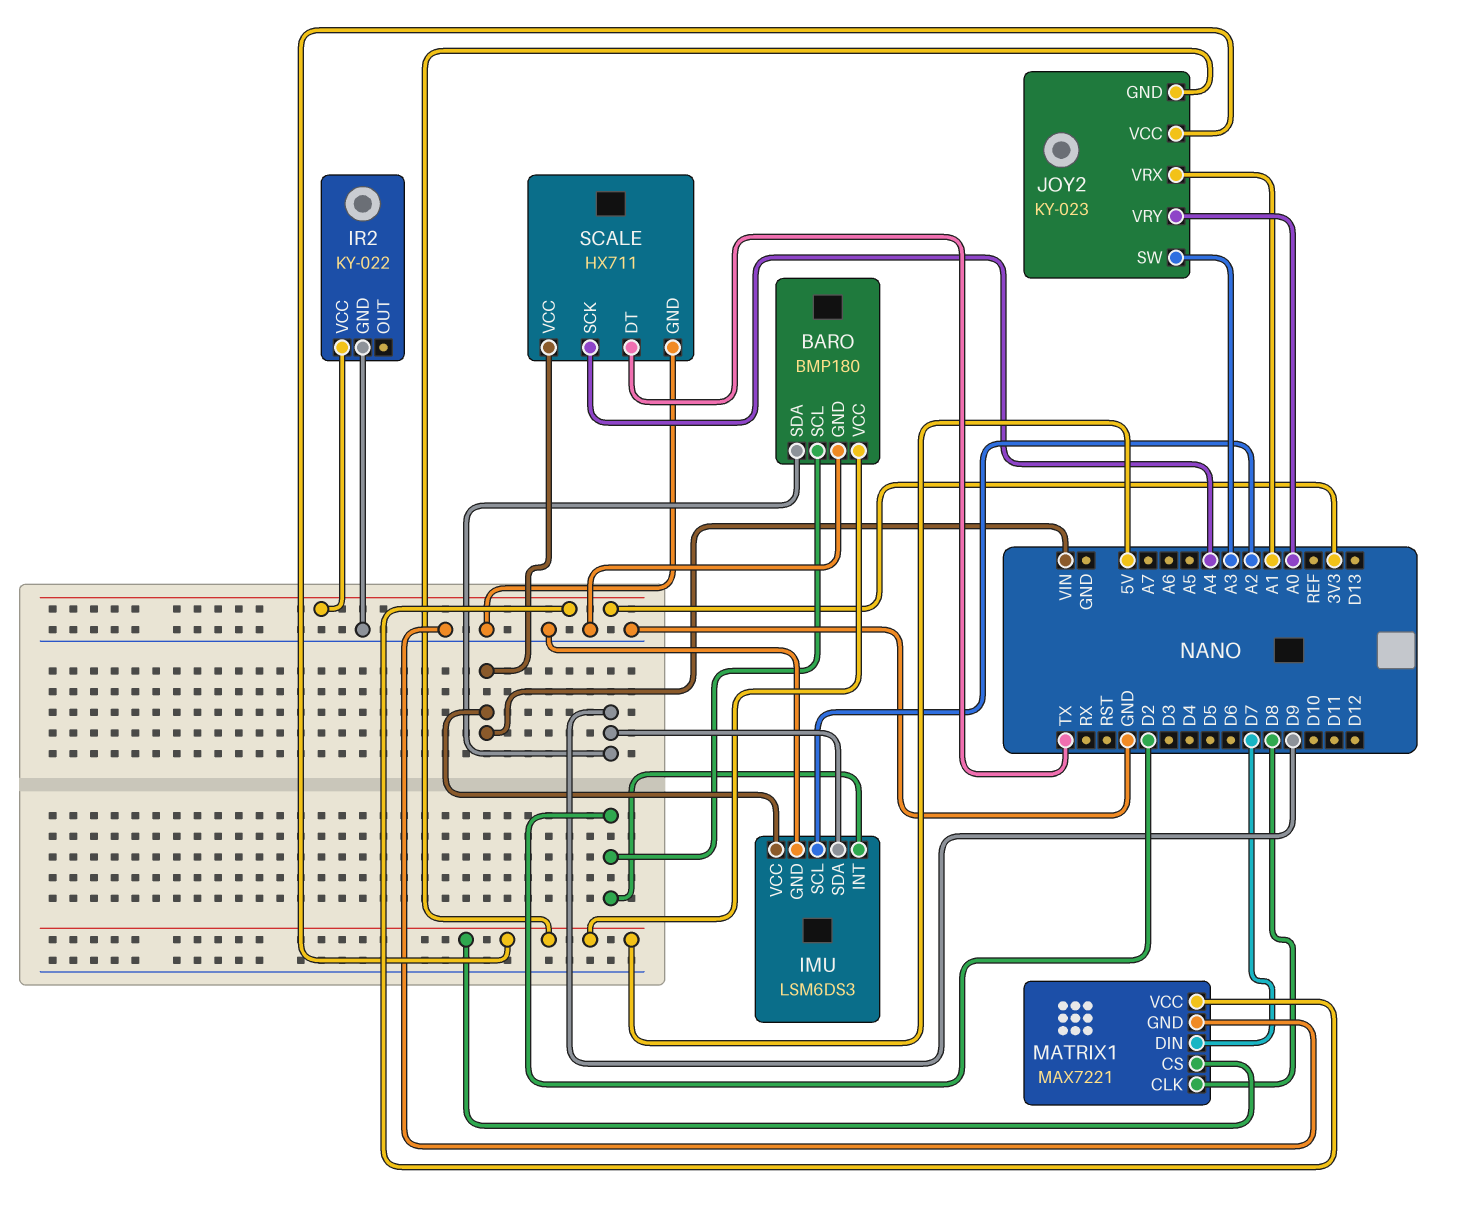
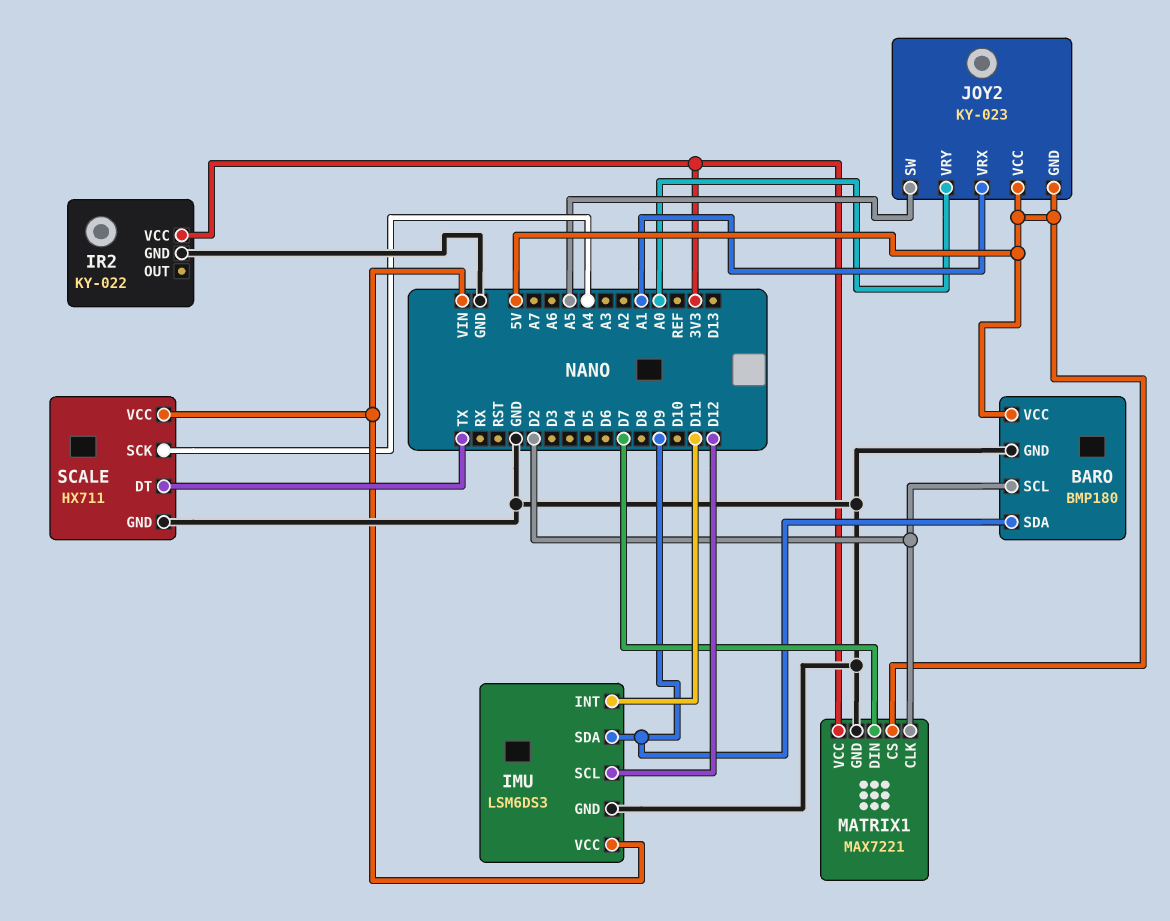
IMU pin INT: D2 -> D11
IMU pin SCL: A2 -> D12
JOY2 pin SW: A3 -> A5
MATRIX1 pin CLK: D8 -> D2

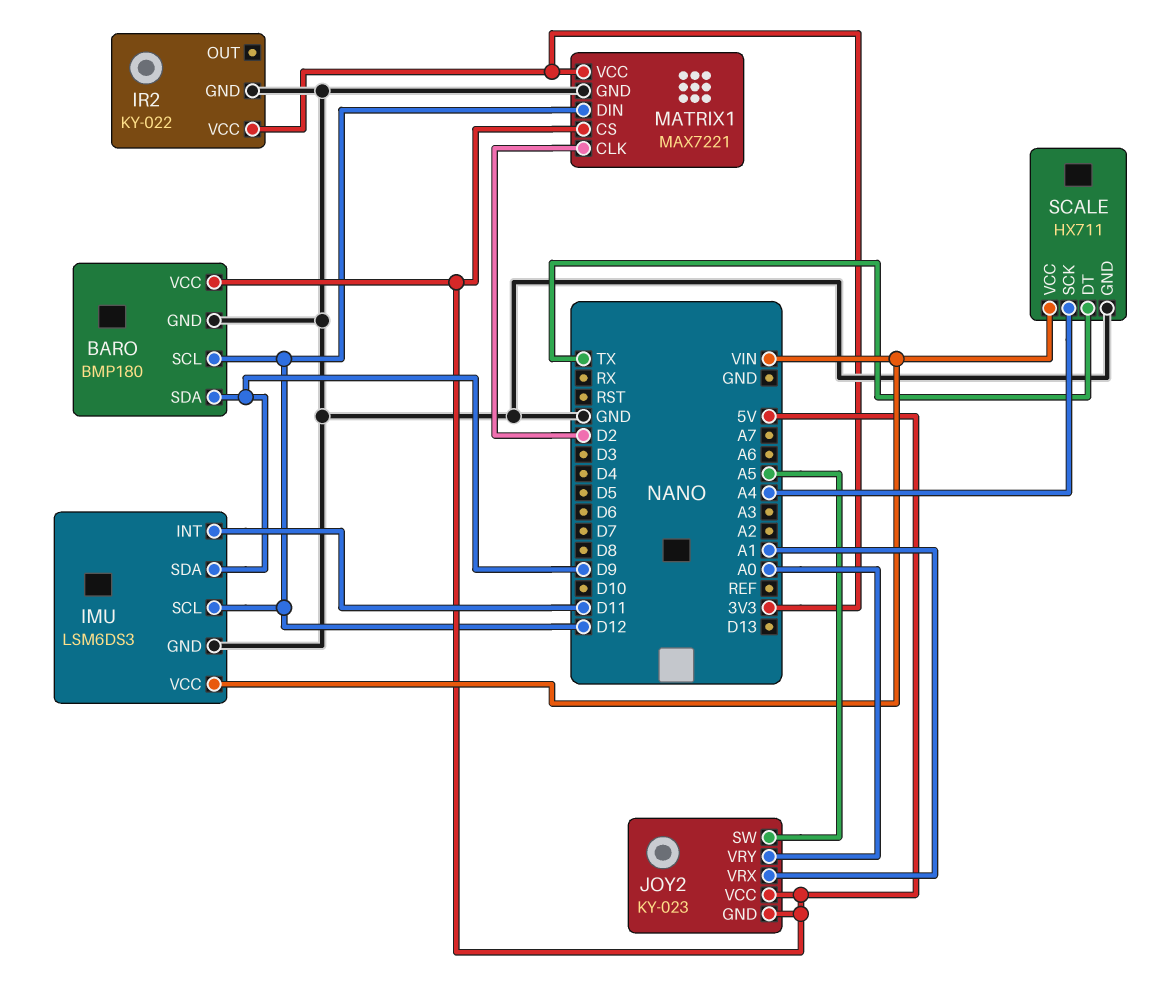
BARO pin SCL: D2 -> D12
MATRIX1 pin DIN: D7 -> D12

